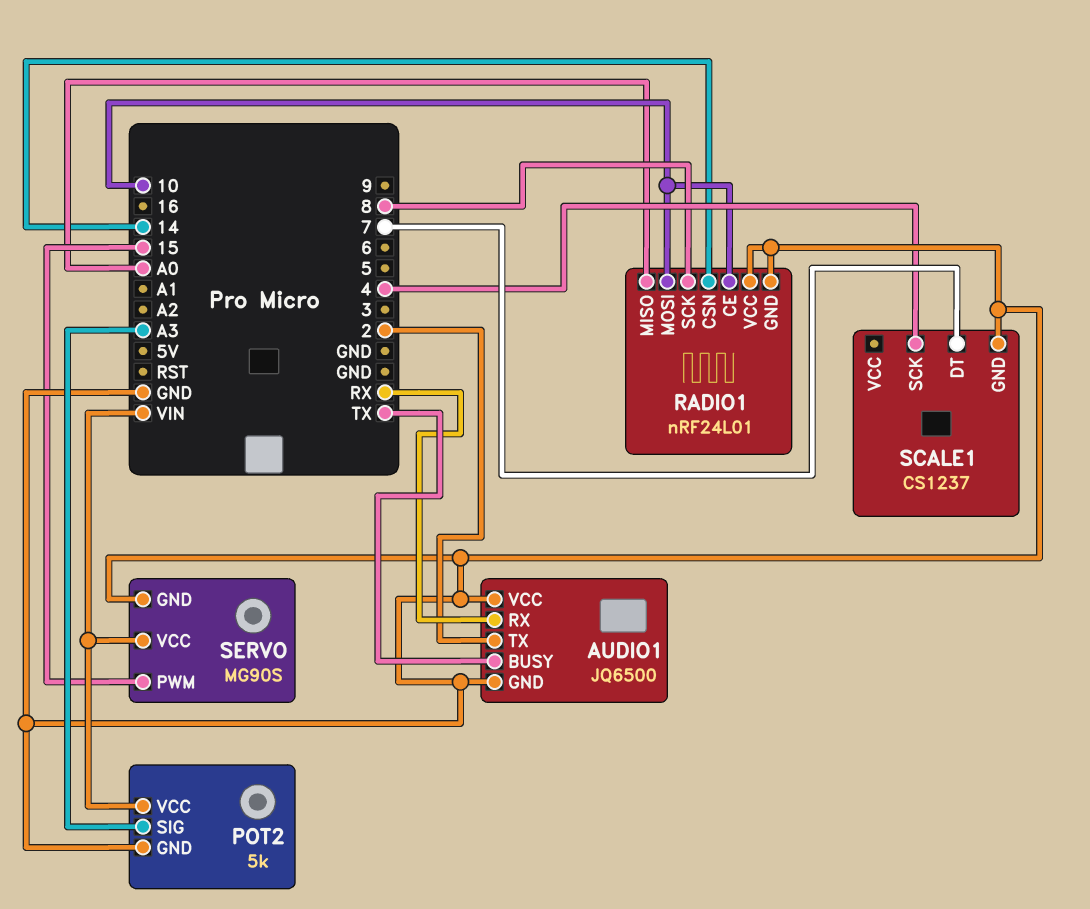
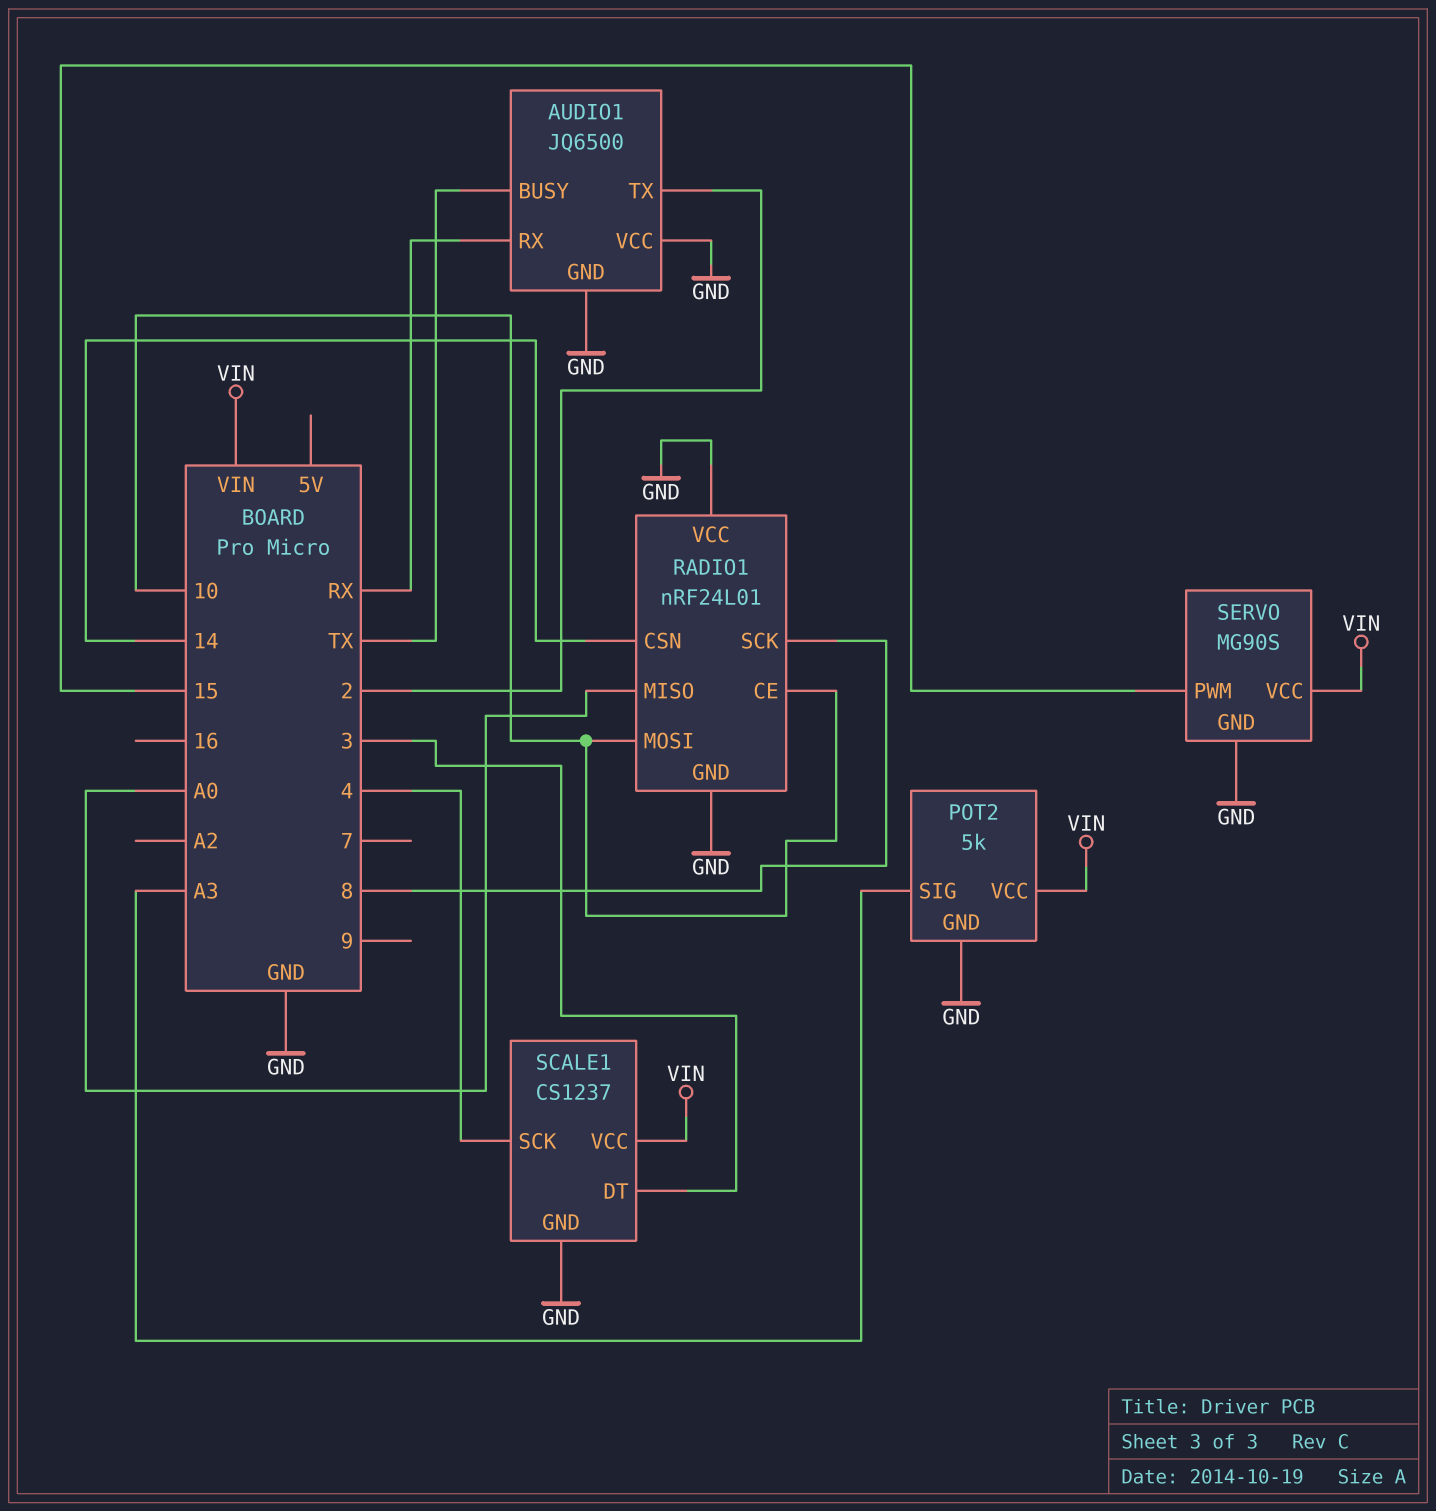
SCALE1 pin DT: 7 -> 3
SCALE1 pin VCC: none -> VIN

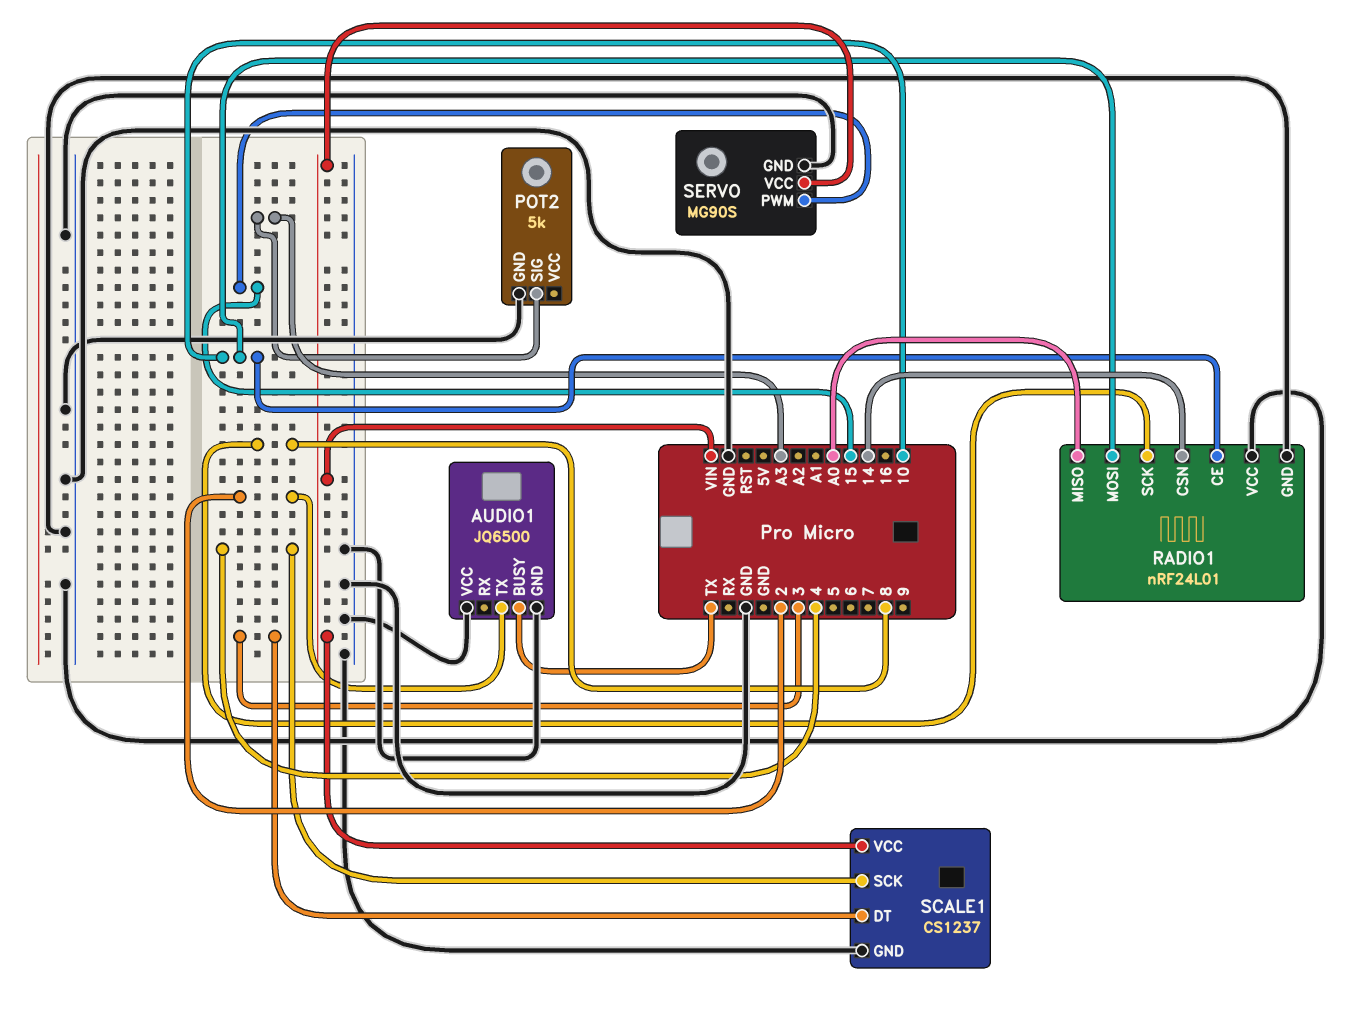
AUDIO1 pin RX: RX -> none
POT2 pin VCC: VIN -> none

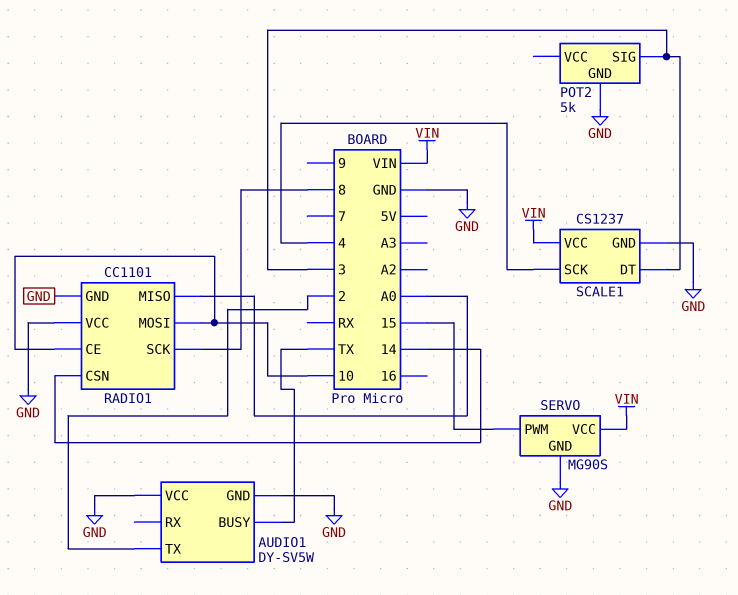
AUDIO1: JQ6500 -> DY-SV5W
POT2 pin SIG: A3 -> 3
RADIO1: nRF24L01 -> CC1101

